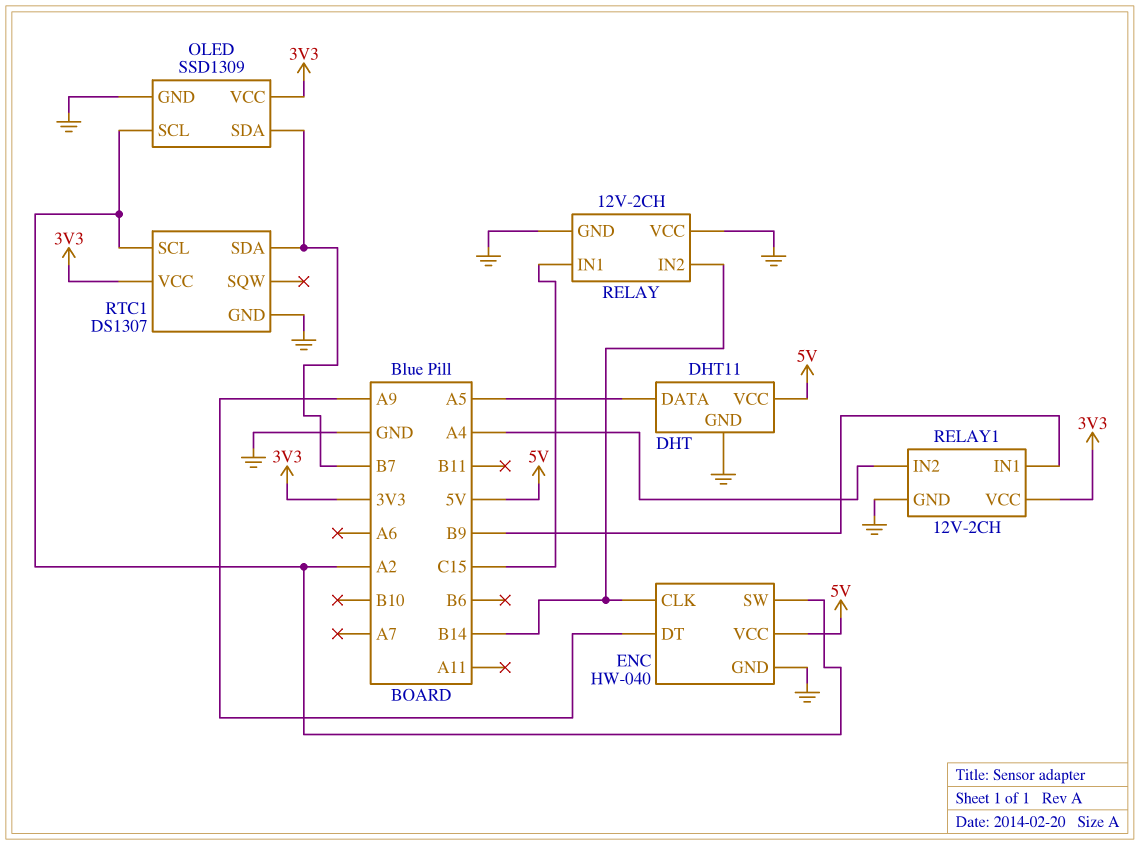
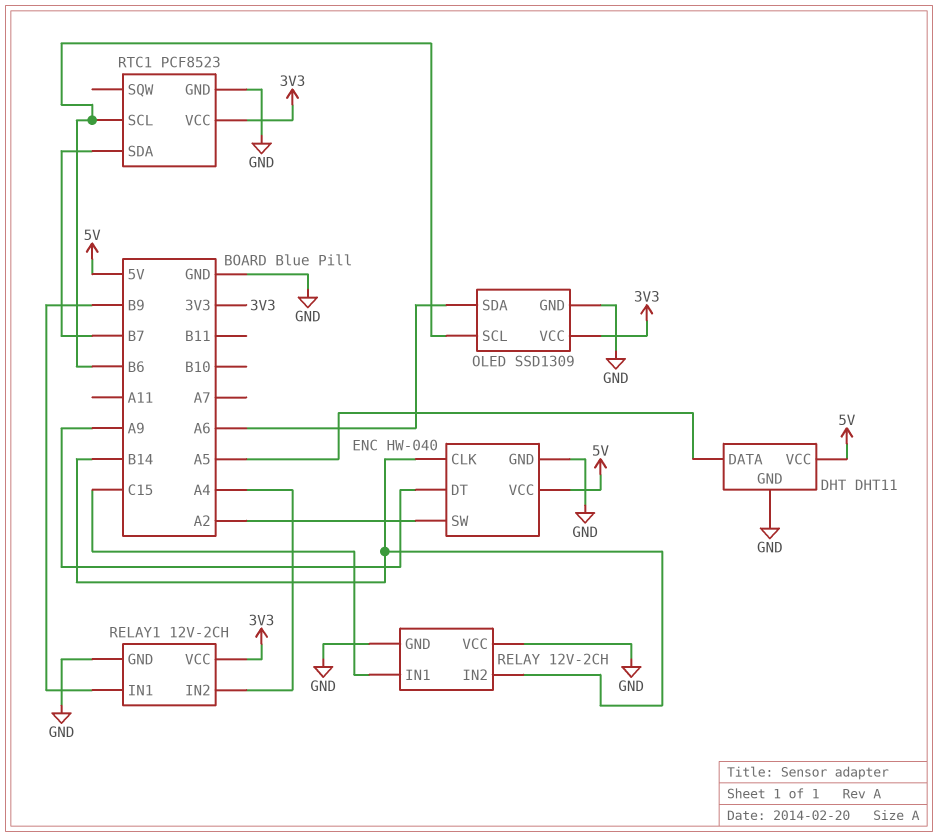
OLED pin SCL: A2 -> B6
OLED pin SDA: B7 -> A6
RTC1: DS1307 -> PCF8523
RTC1 pin SCL: A2 -> B6

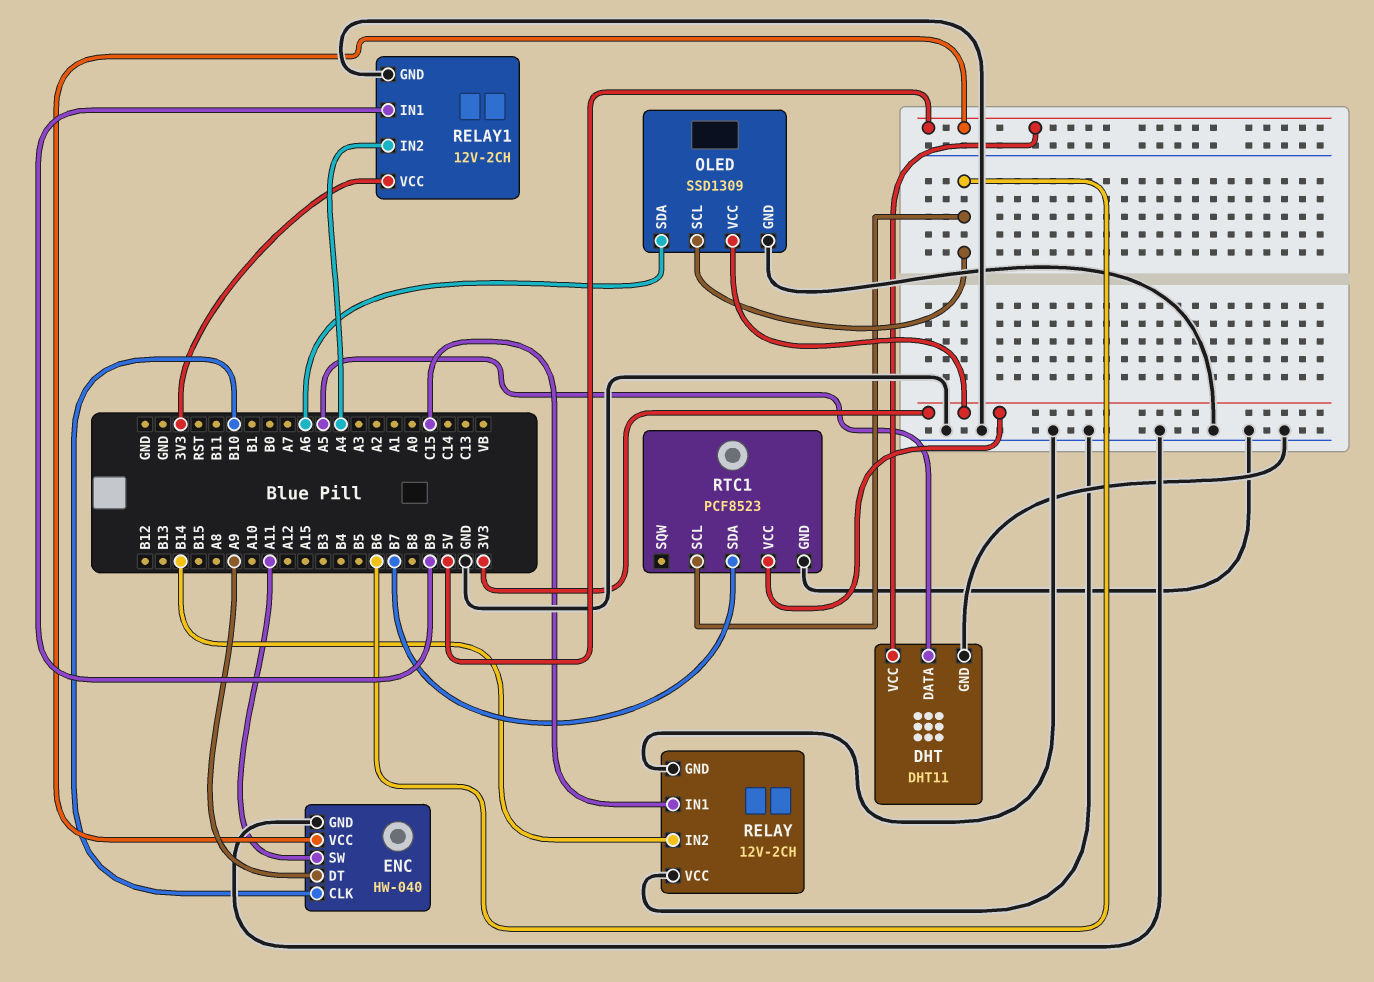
ENC pin CLK: B14 -> B10
ENC pin SW: A2 -> A11

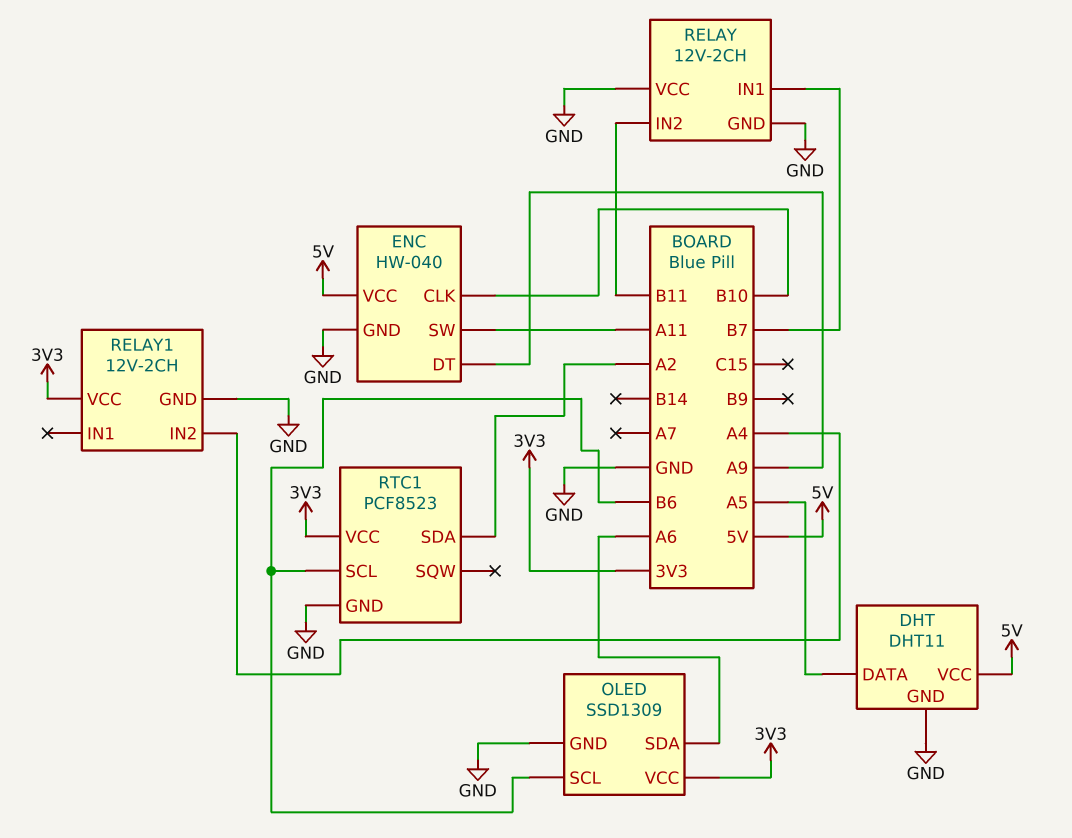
RELAY pin IN1: C15 -> B7
RELAY pin IN2: B14 -> B11
RELAY1 pin IN1: B9 -> none
RTC1 pin SDA: B7 -> A2

